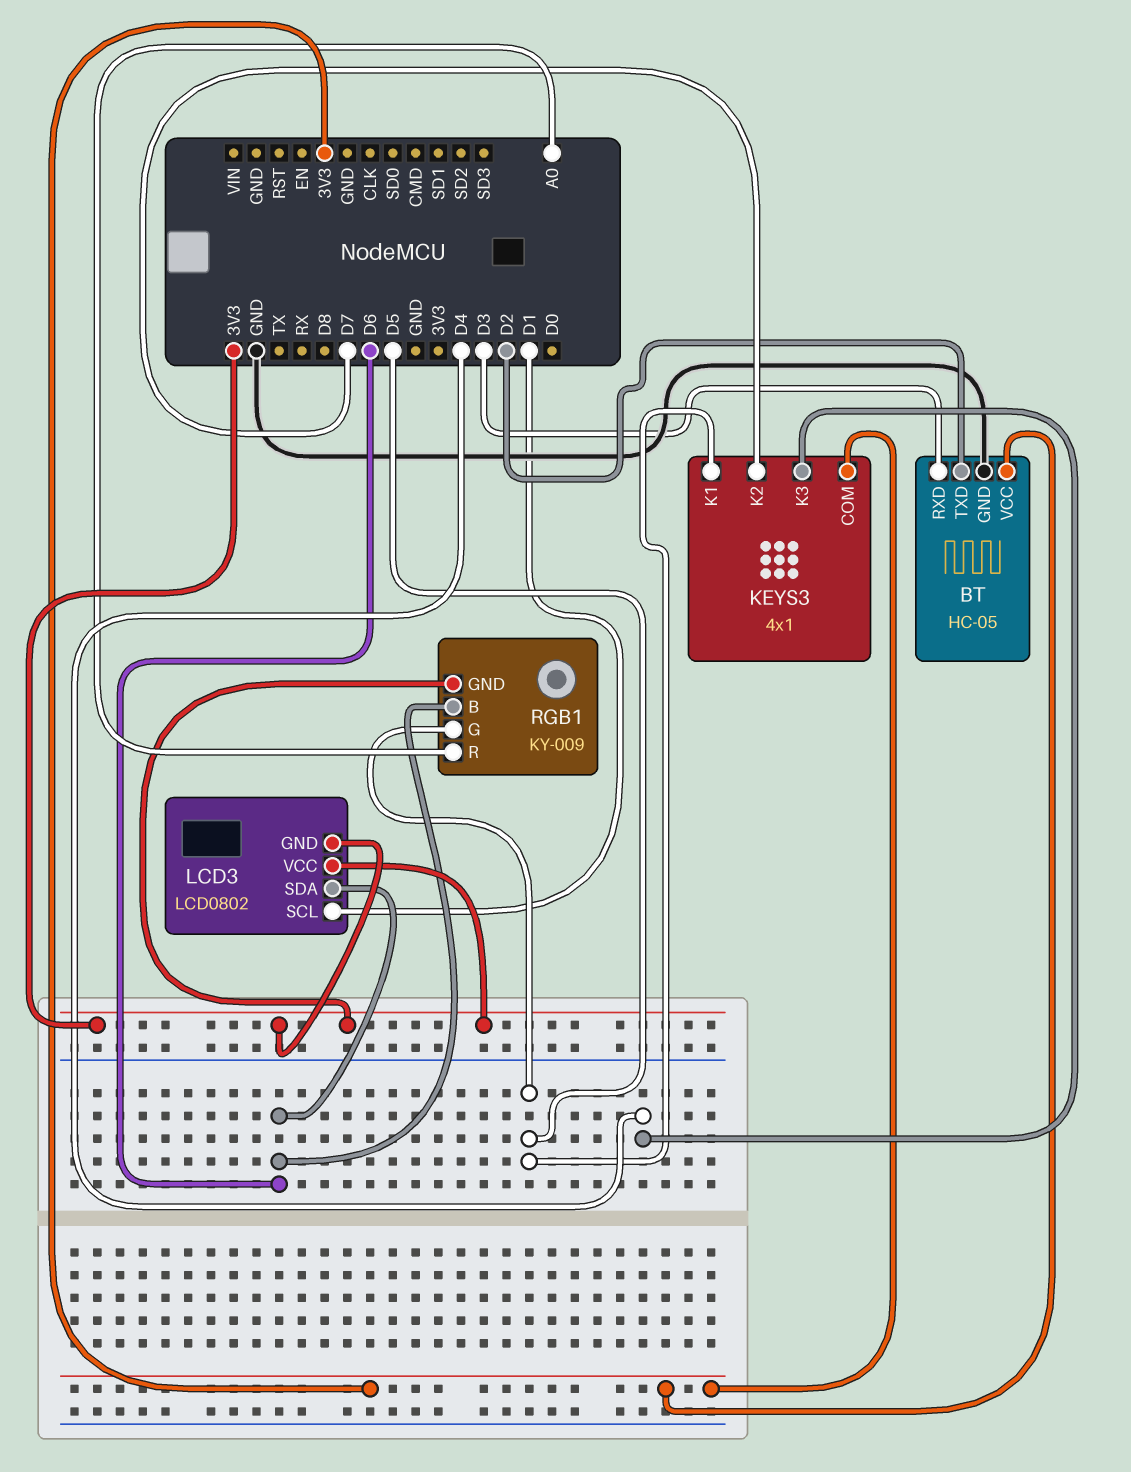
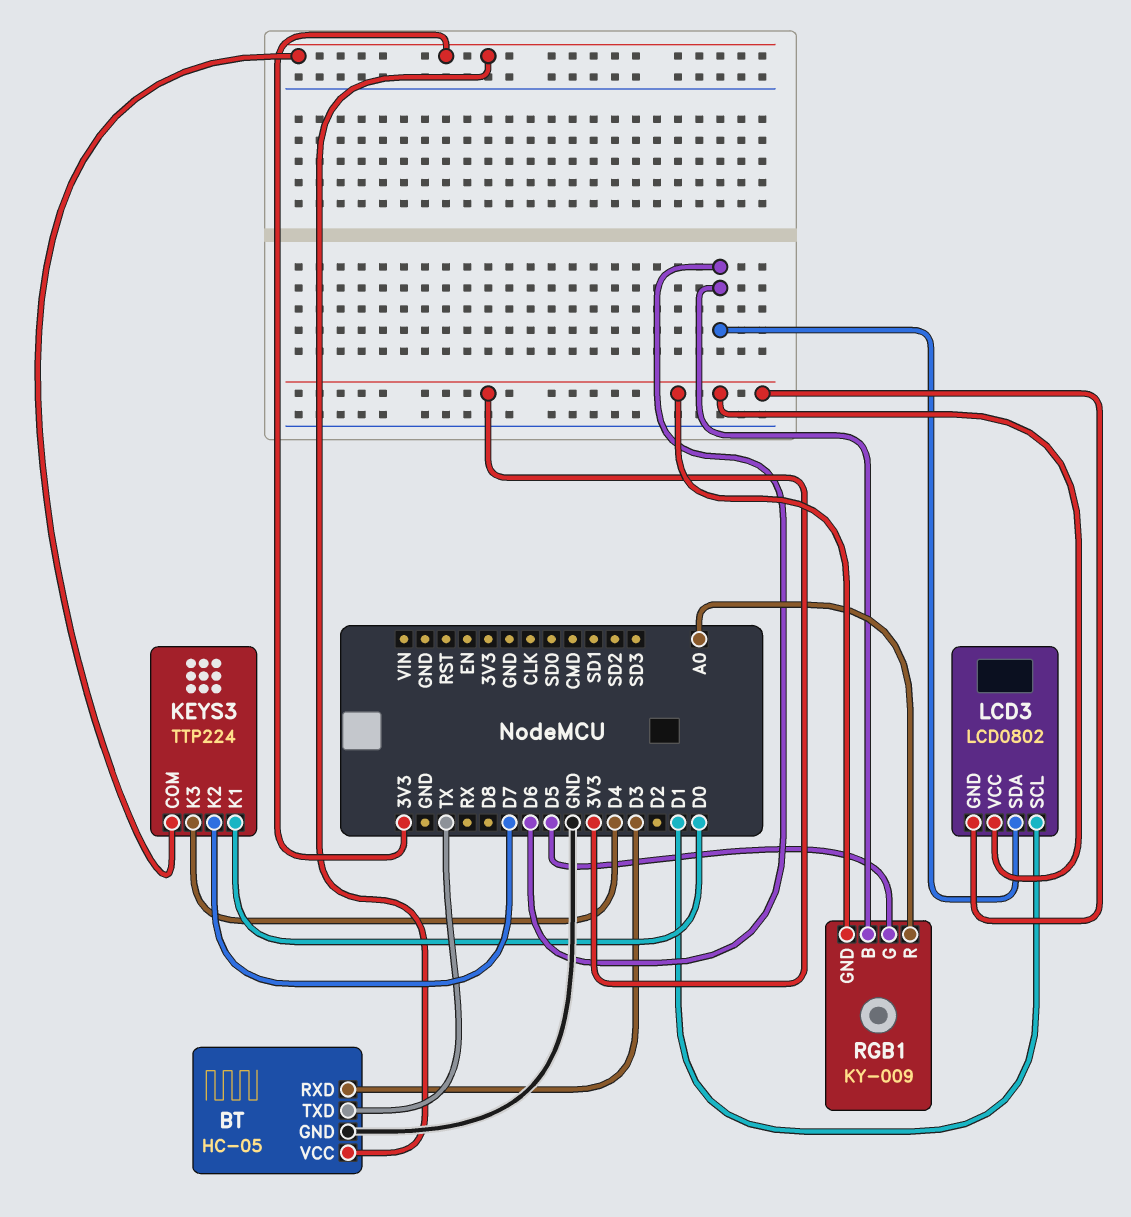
BT pin TXD: D2 -> TX
KEYS3: 4x1 -> TTP224
KEYS3 pin K1: D5 -> D0

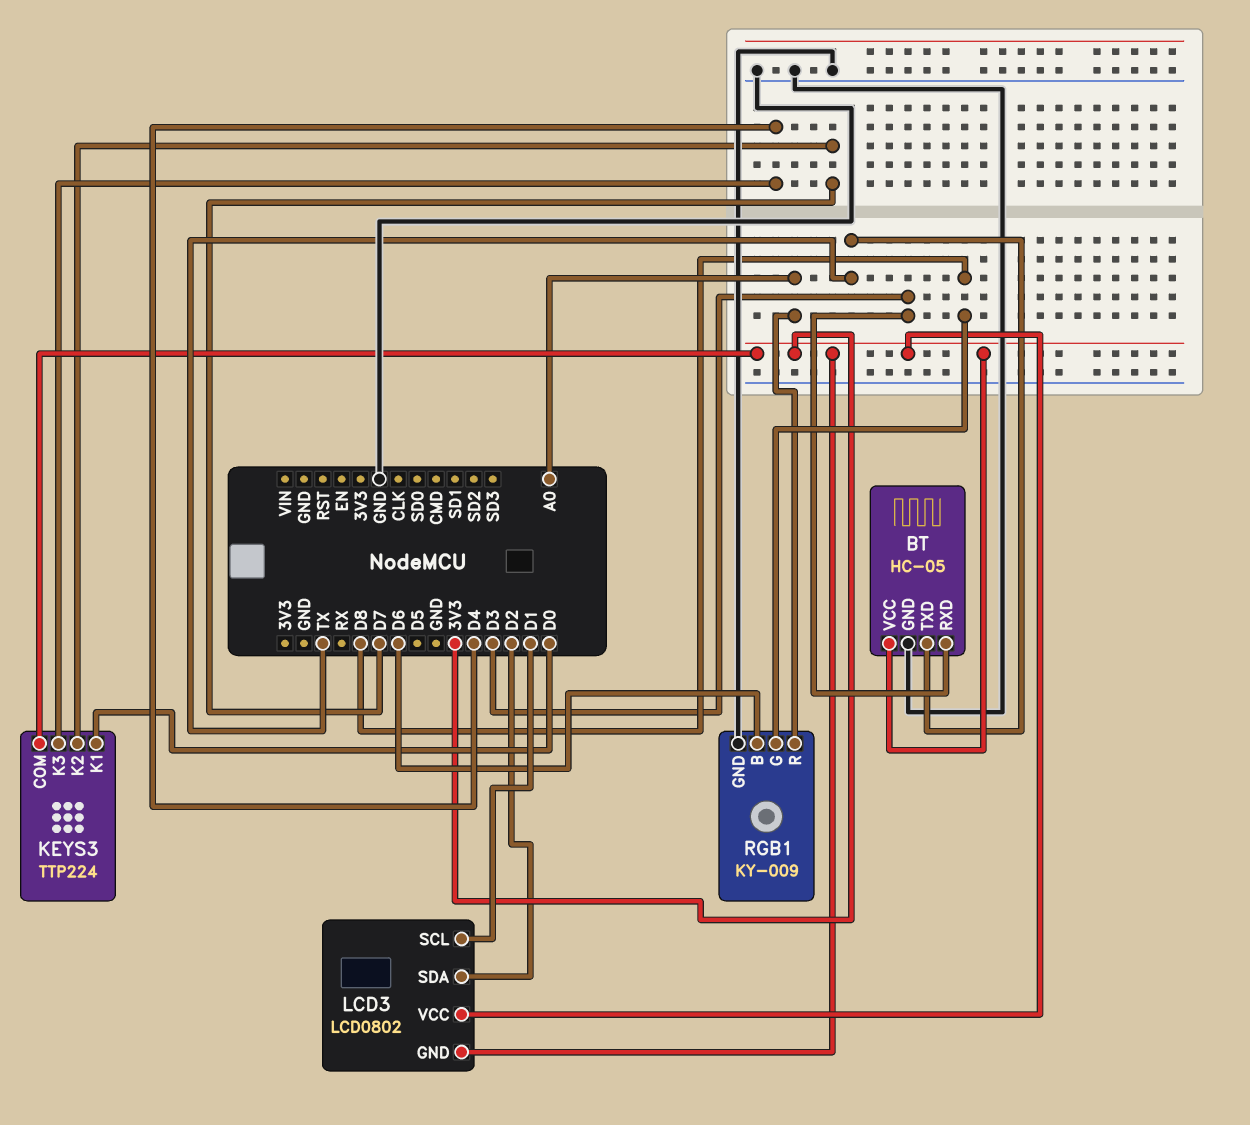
LCD3 pin SDA: D6 -> D2
RGB1 pin G: D5 -> D8
RGB1 pin GND: 3V3 -> GND

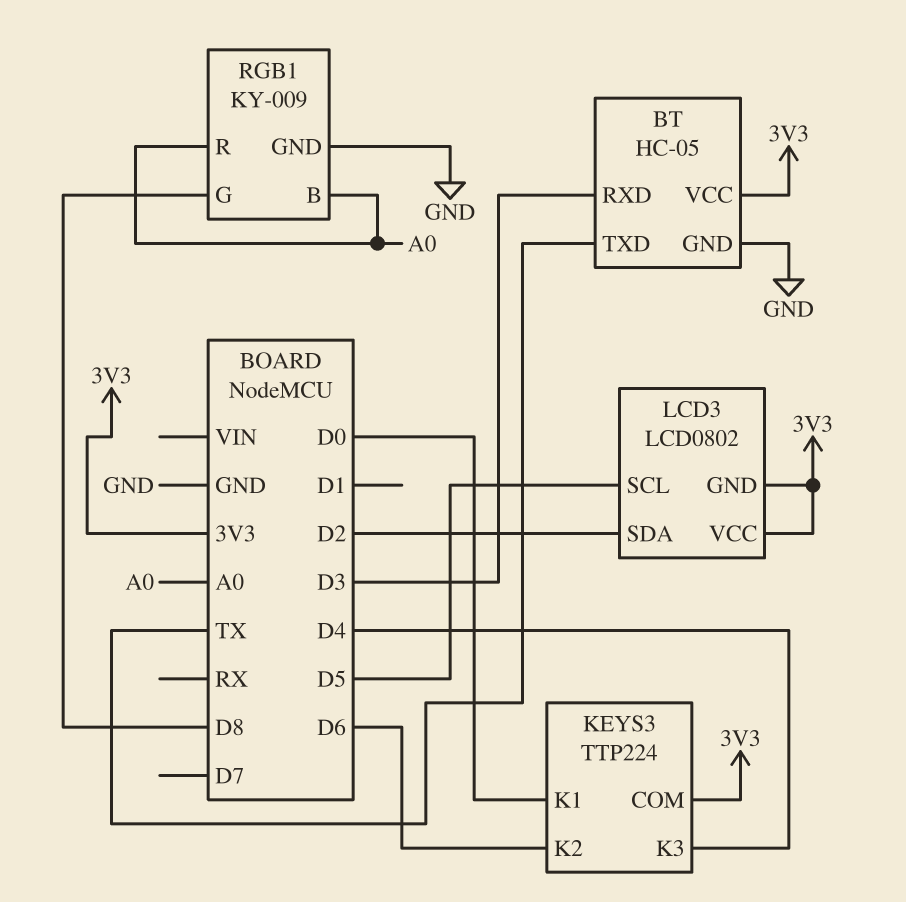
KEYS3 pin K2: D7 -> D6
LCD3 pin SCL: D1 -> D5
RGB1 pin B: D6 -> A0

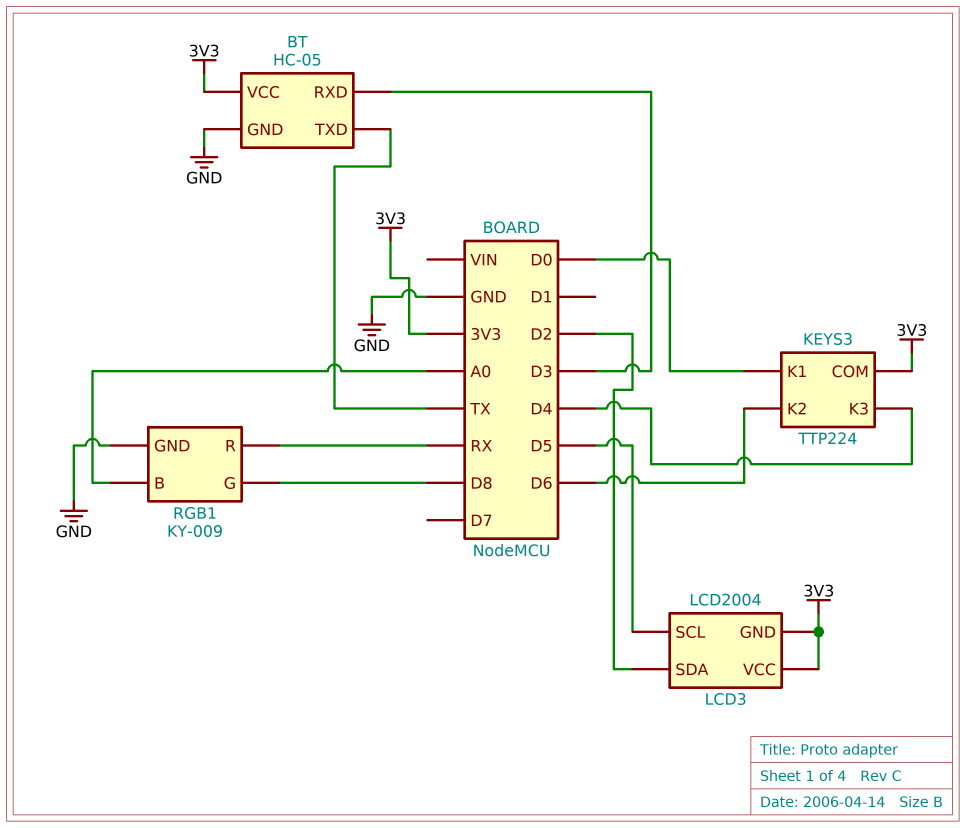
LCD3: LCD0802 -> LCD2004
RGB1 pin R: A0 -> RX

